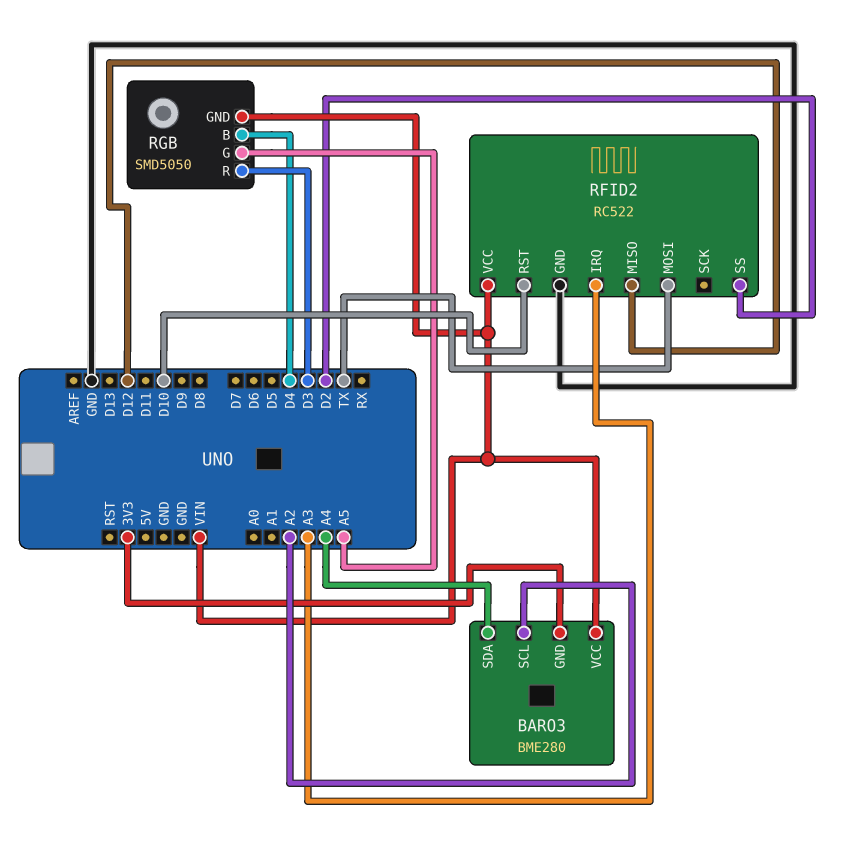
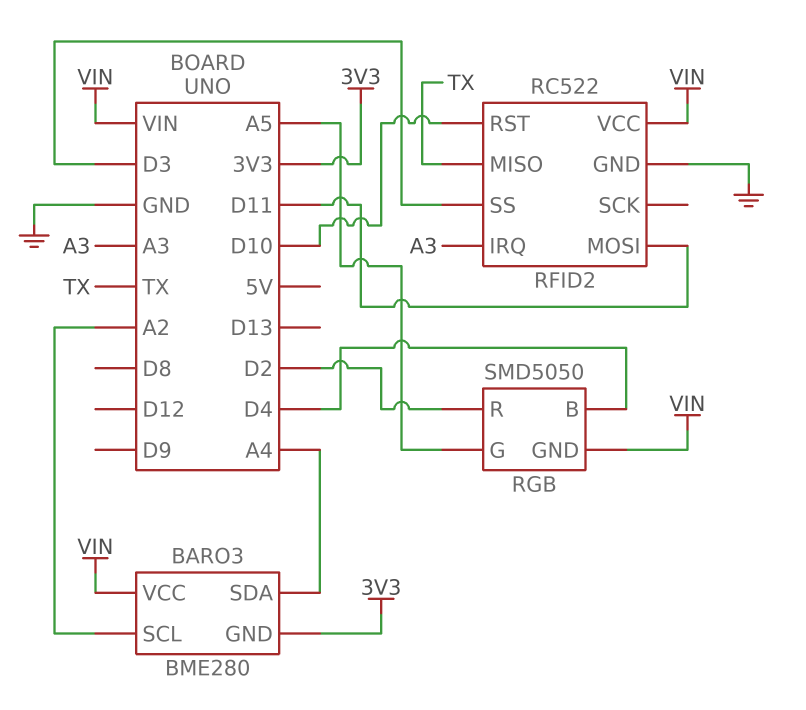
RFID2 pin MISO: D12 -> TX
RFID2 pin MOSI: TX -> D11
RFID2 pin SS: D2 -> D3
RGB pin R: D3 -> D2

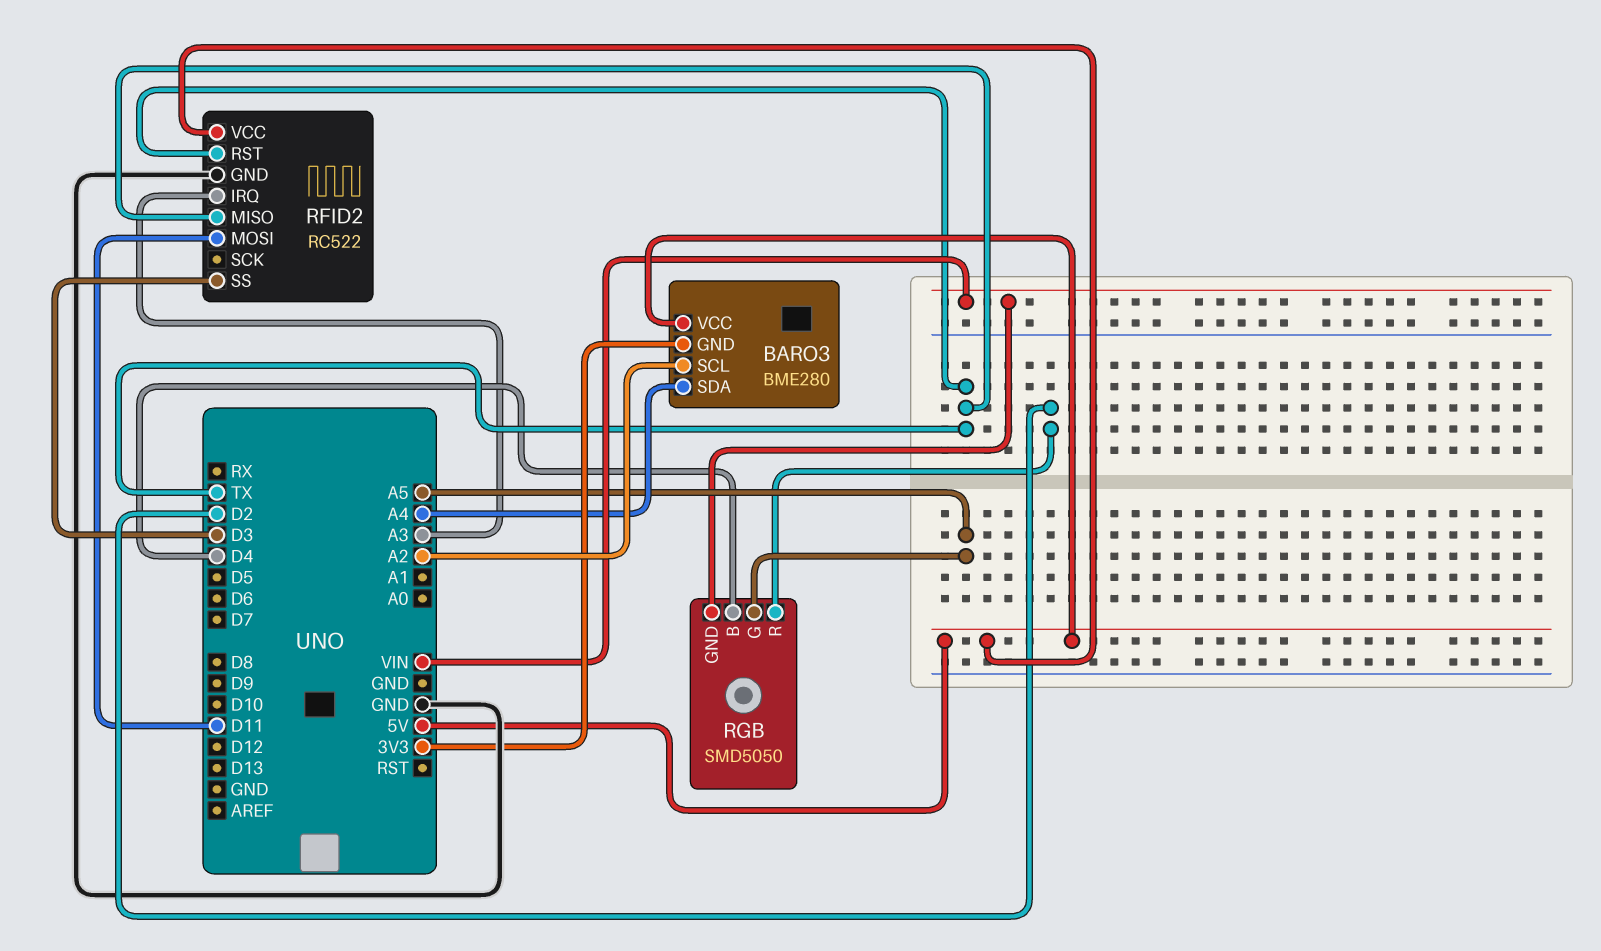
BARO3 pin VCC: VIN -> 5V
RFID2 pin RST: D10 -> TX
RFID2 pin VCC: VIN -> 5V

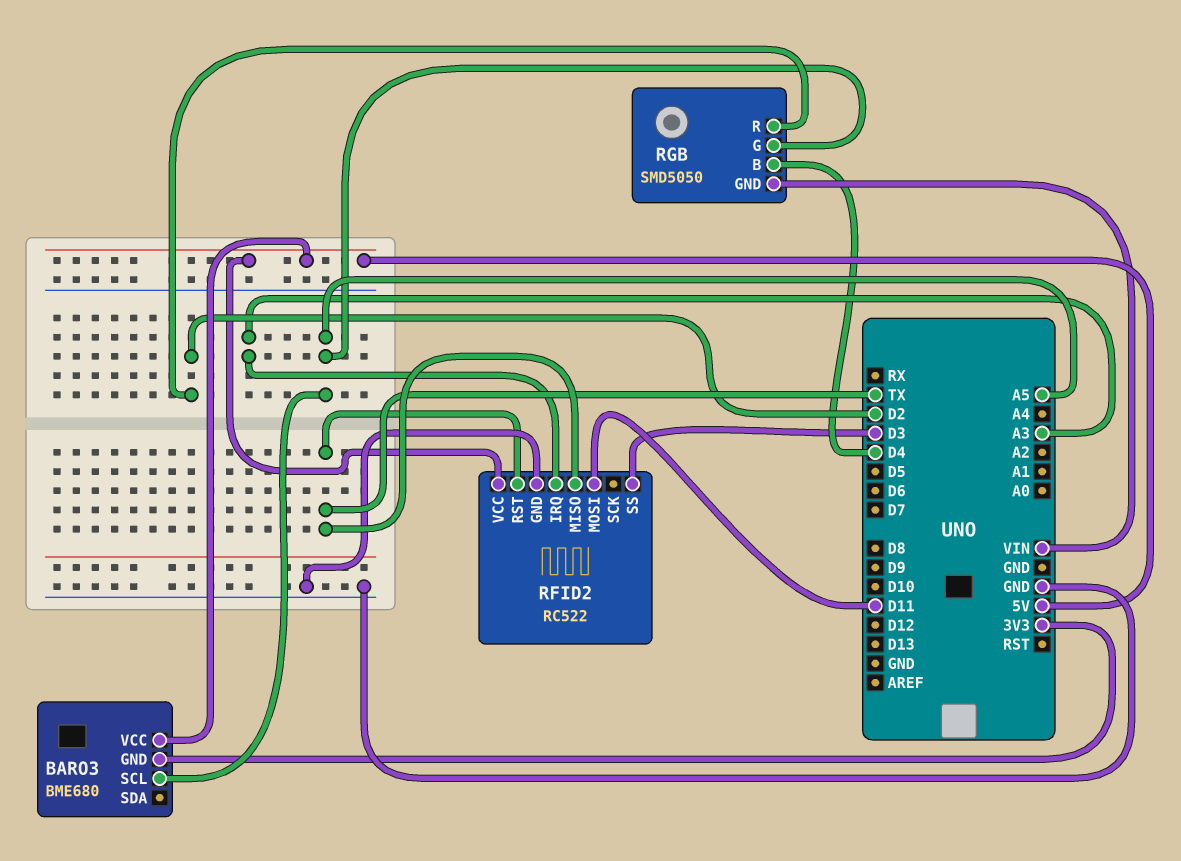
BARO3: BME280 -> BME680
BARO3 pin SCL: A2 -> A5
BARO3 pin SDA: A4 -> none

